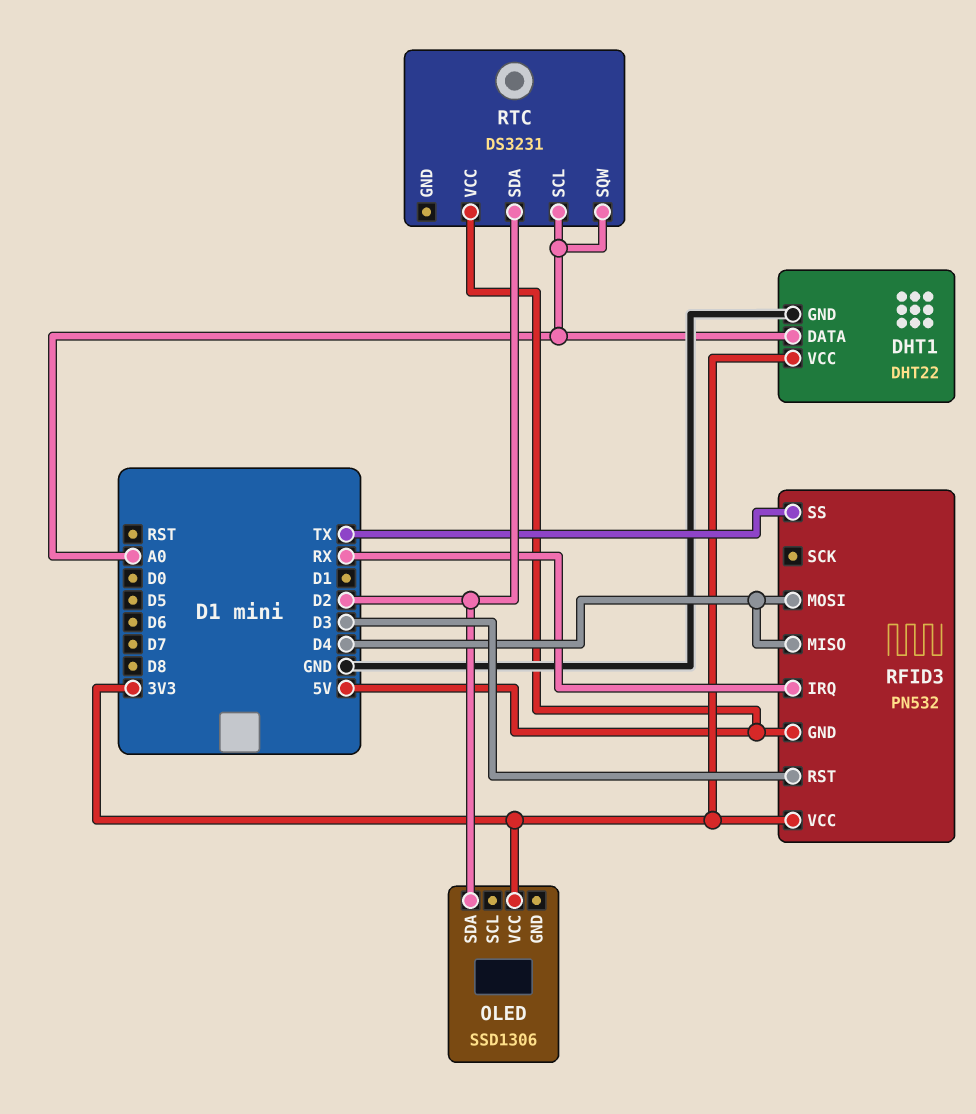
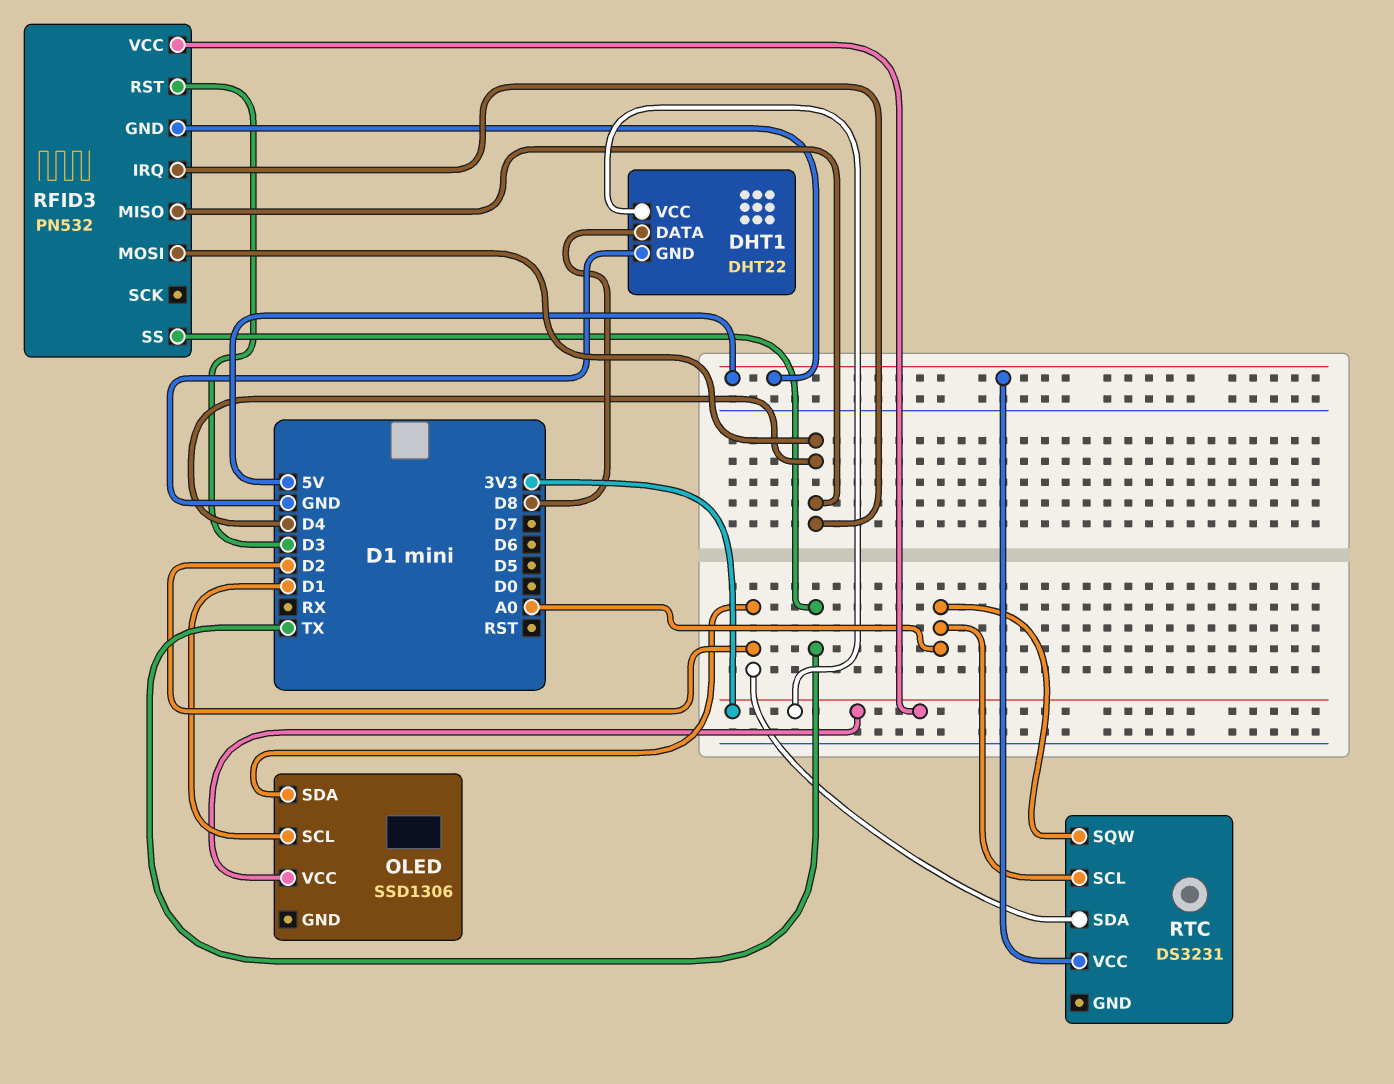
DHT1 pin DATA: A0 -> D8
OLED pin SCL: none -> D1
RFID3 pin IRQ: RX -> D4

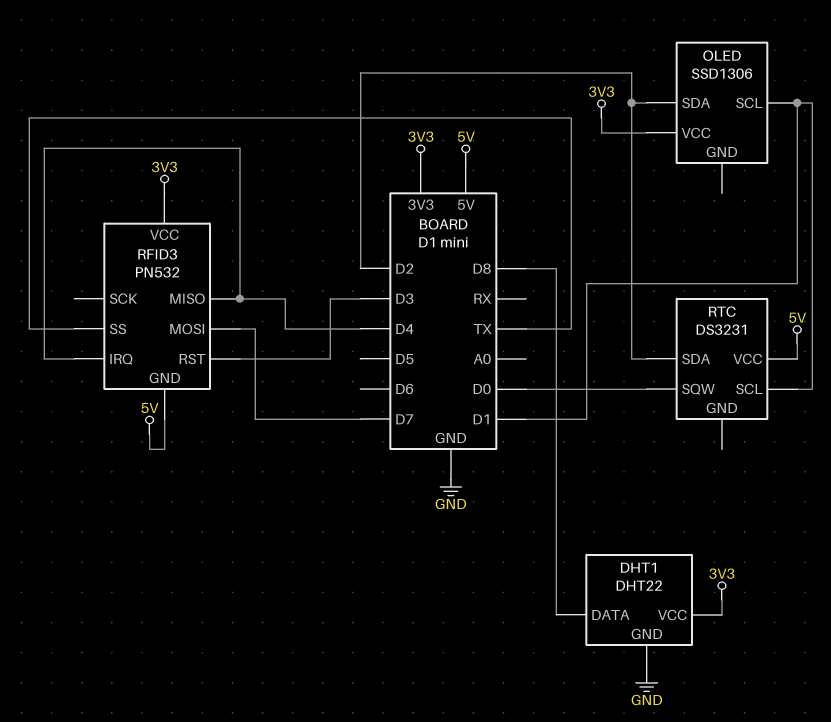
RFID3 pin MOSI: D4 -> D7
RTC pin SCL: A0 -> D1
RTC pin SQW: A0 -> D0

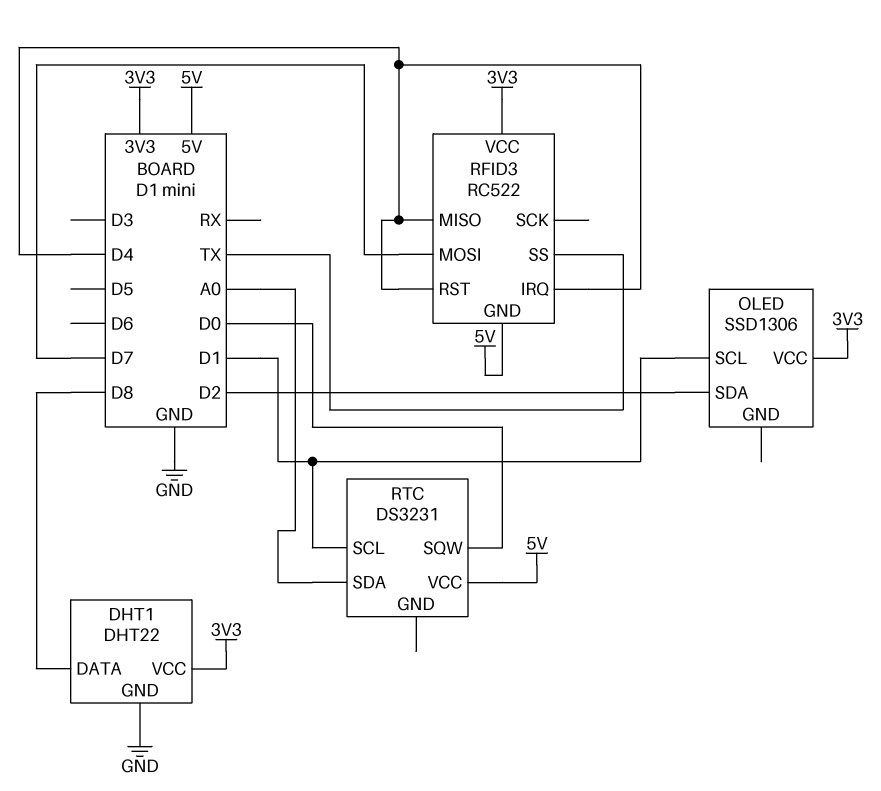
RFID3: PN532 -> RC522
RFID3 pin RST: D3 -> D4
RTC pin SDA: D2 -> A0

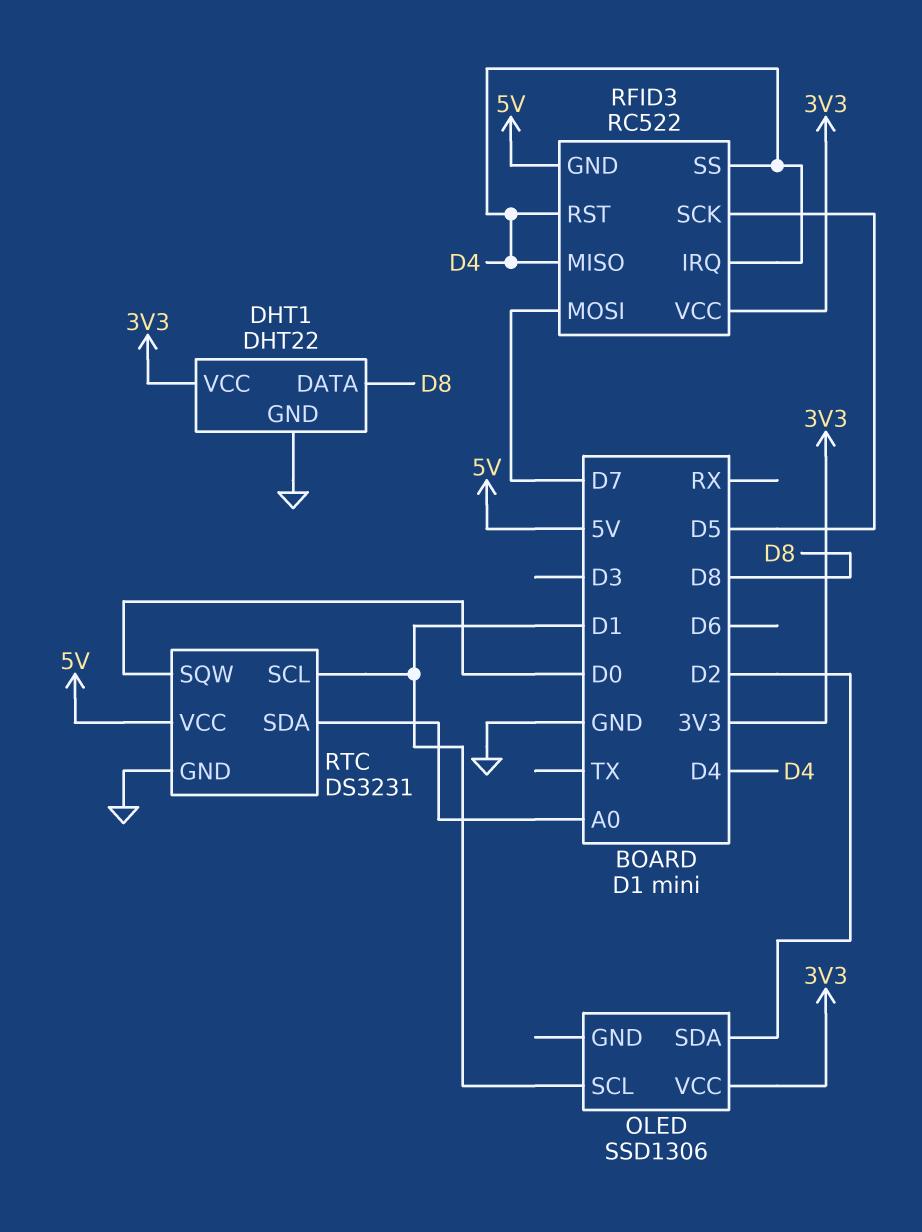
RFID3 pin SCK: none -> D5
RFID3 pin SS: TX -> D4
RTC pin GND: none -> GND

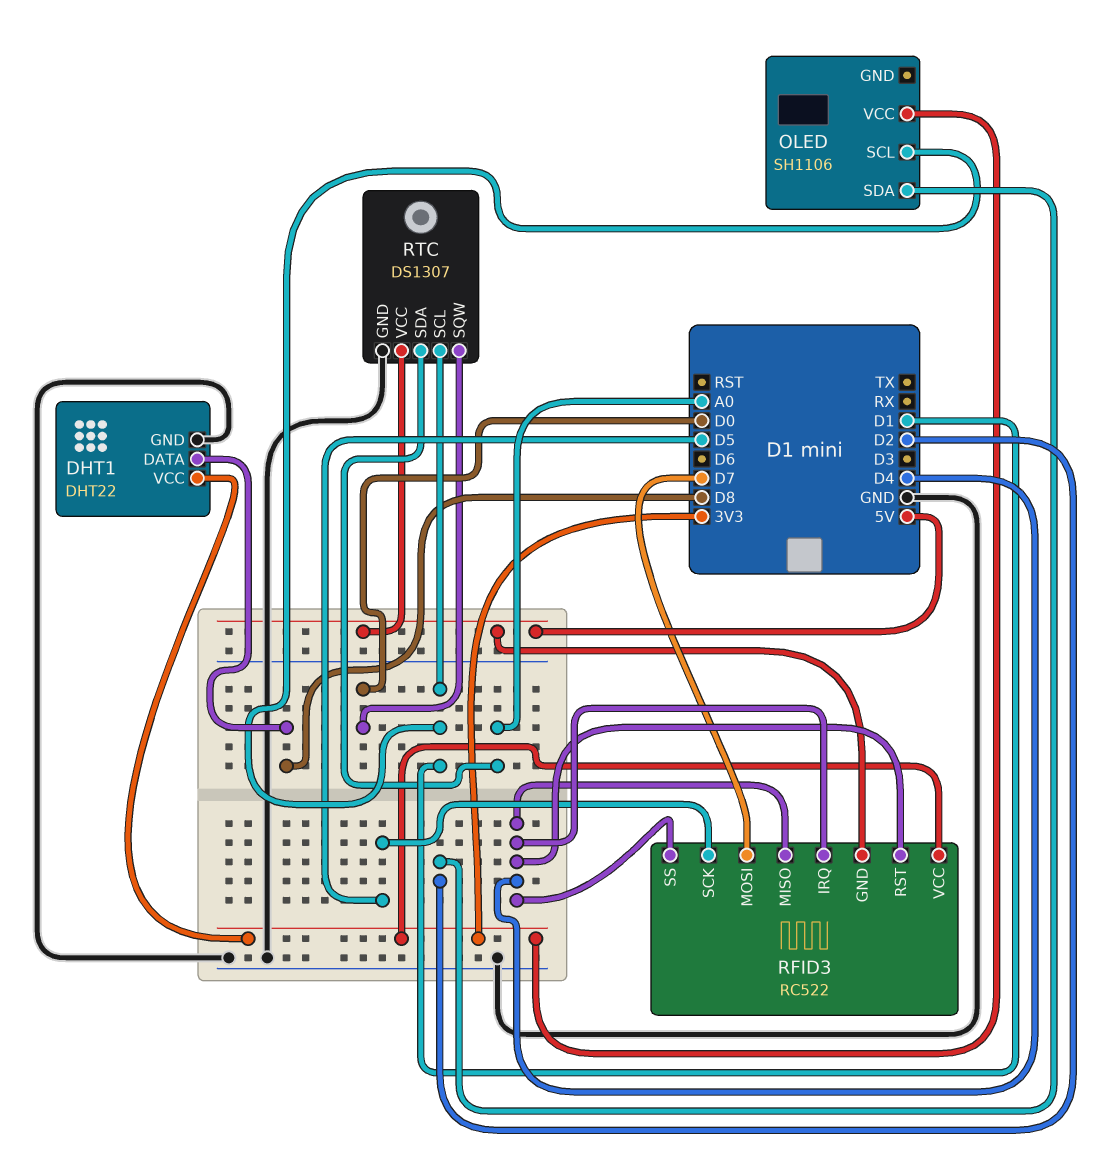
OLED: SSD1306 -> SH1106
RTC: DS3231 -> DS1307

